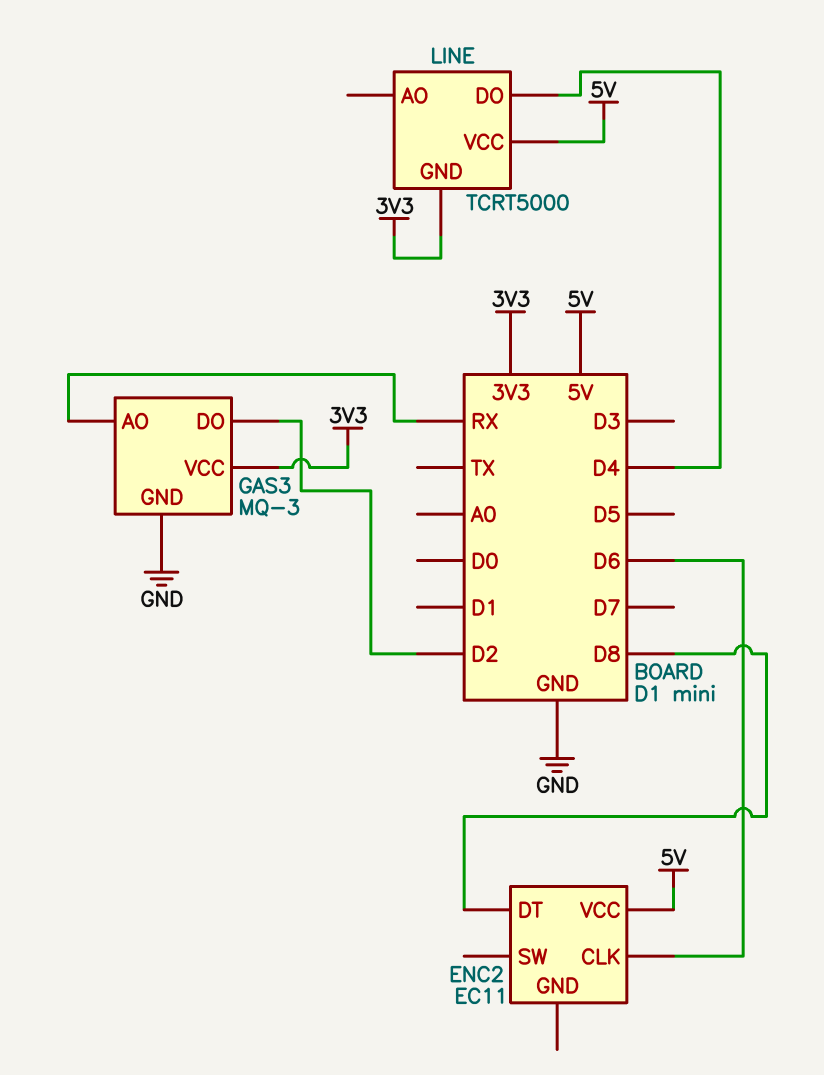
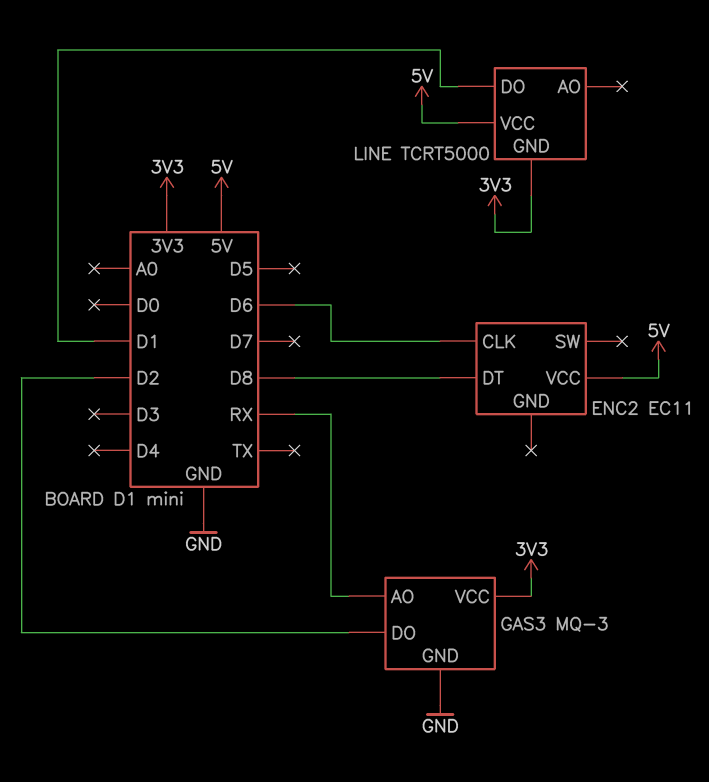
LINE pin DO: D4 -> D1

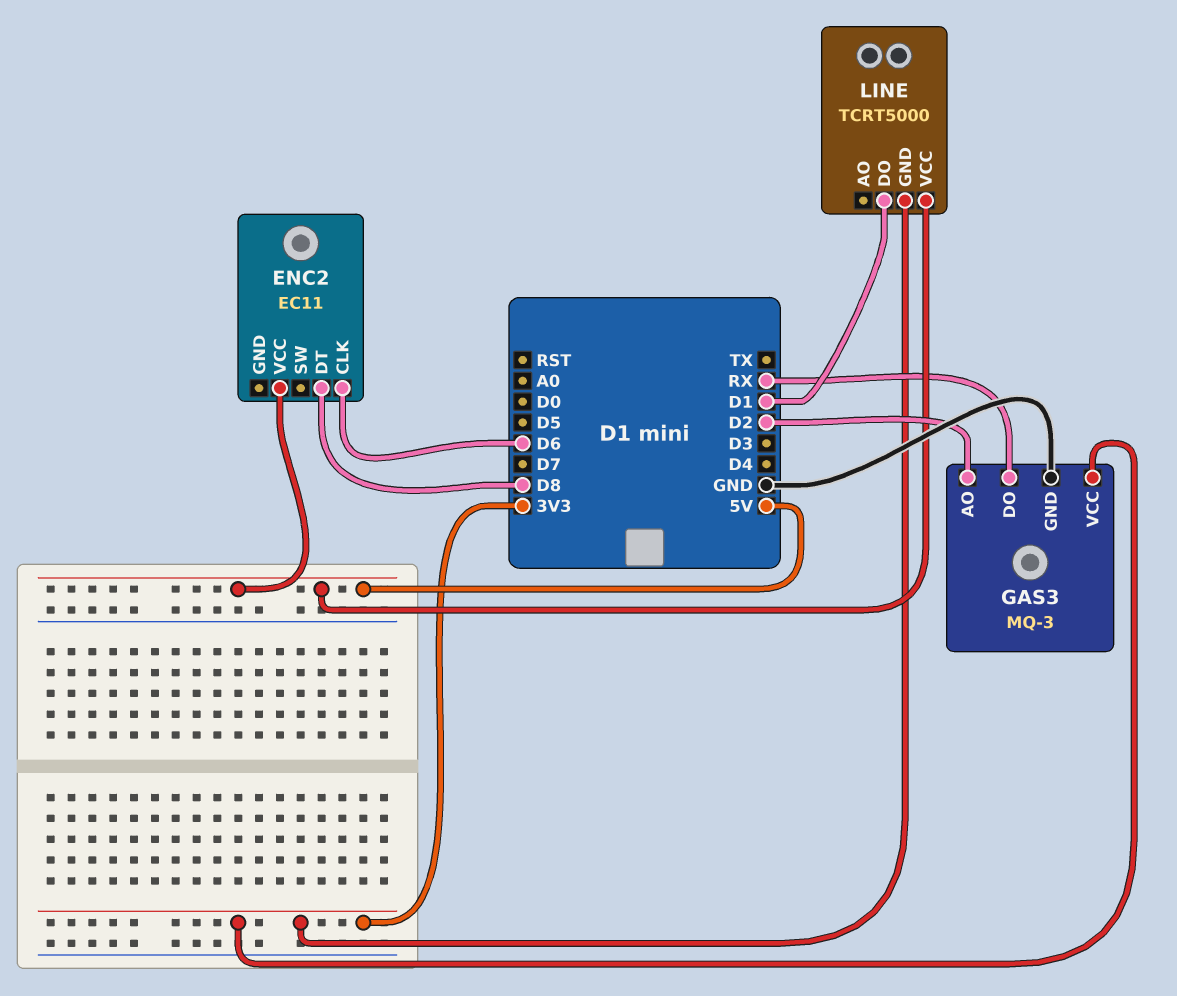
GAS3 pin AO: RX -> D2
GAS3 pin DO: D2 -> RX

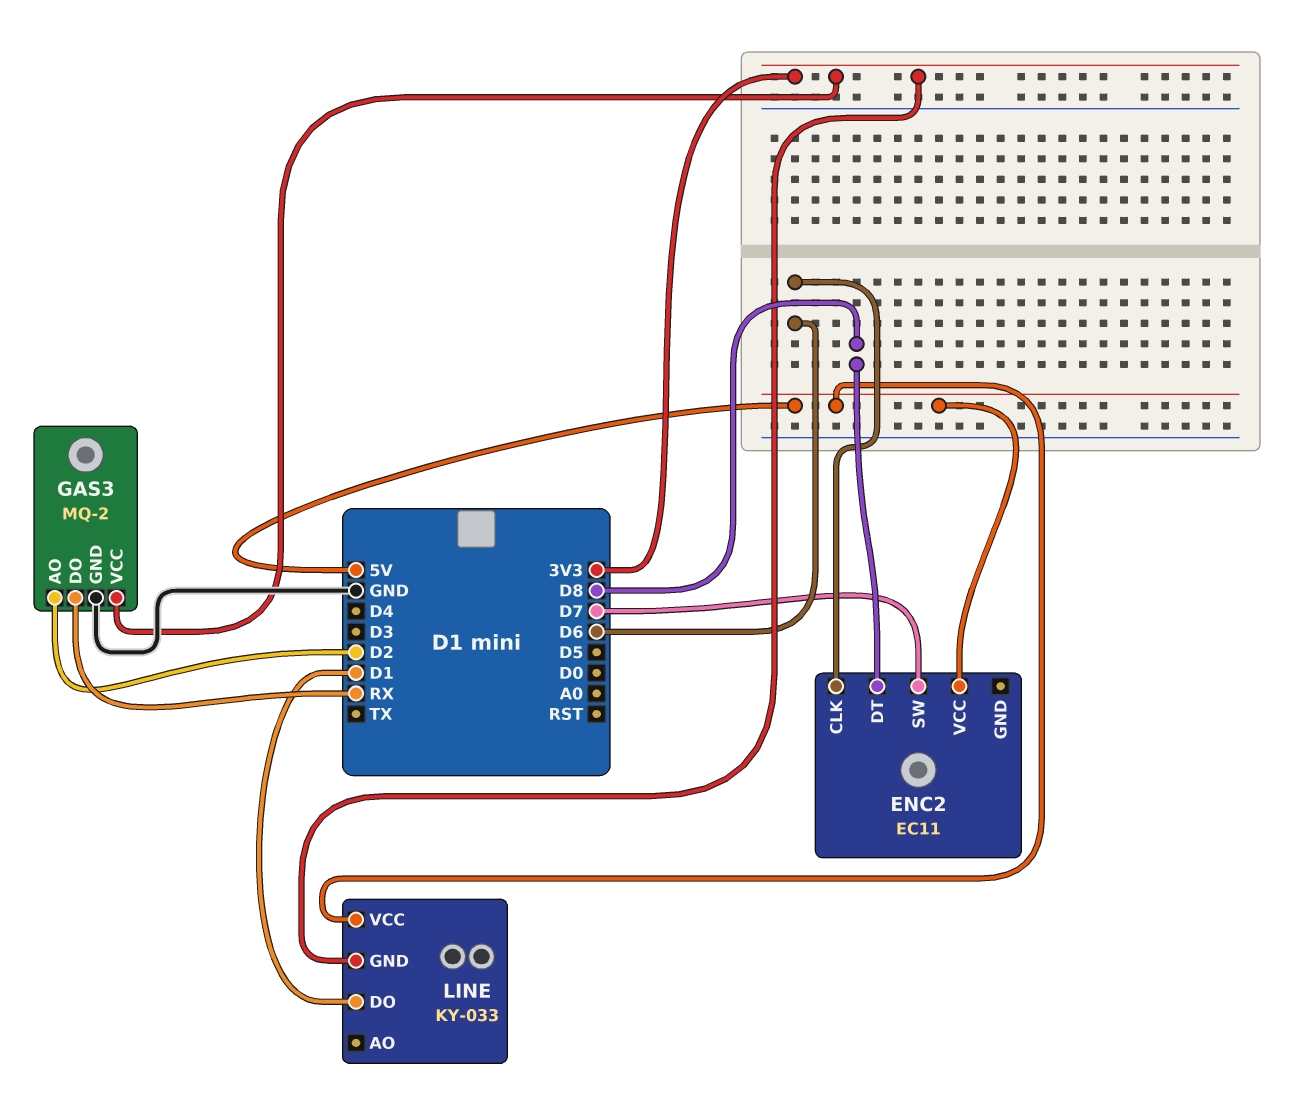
ENC2 pin SW: none -> D7
GAS3: MQ-3 -> MQ-2
LINE: TCRT5000 -> KY-033

